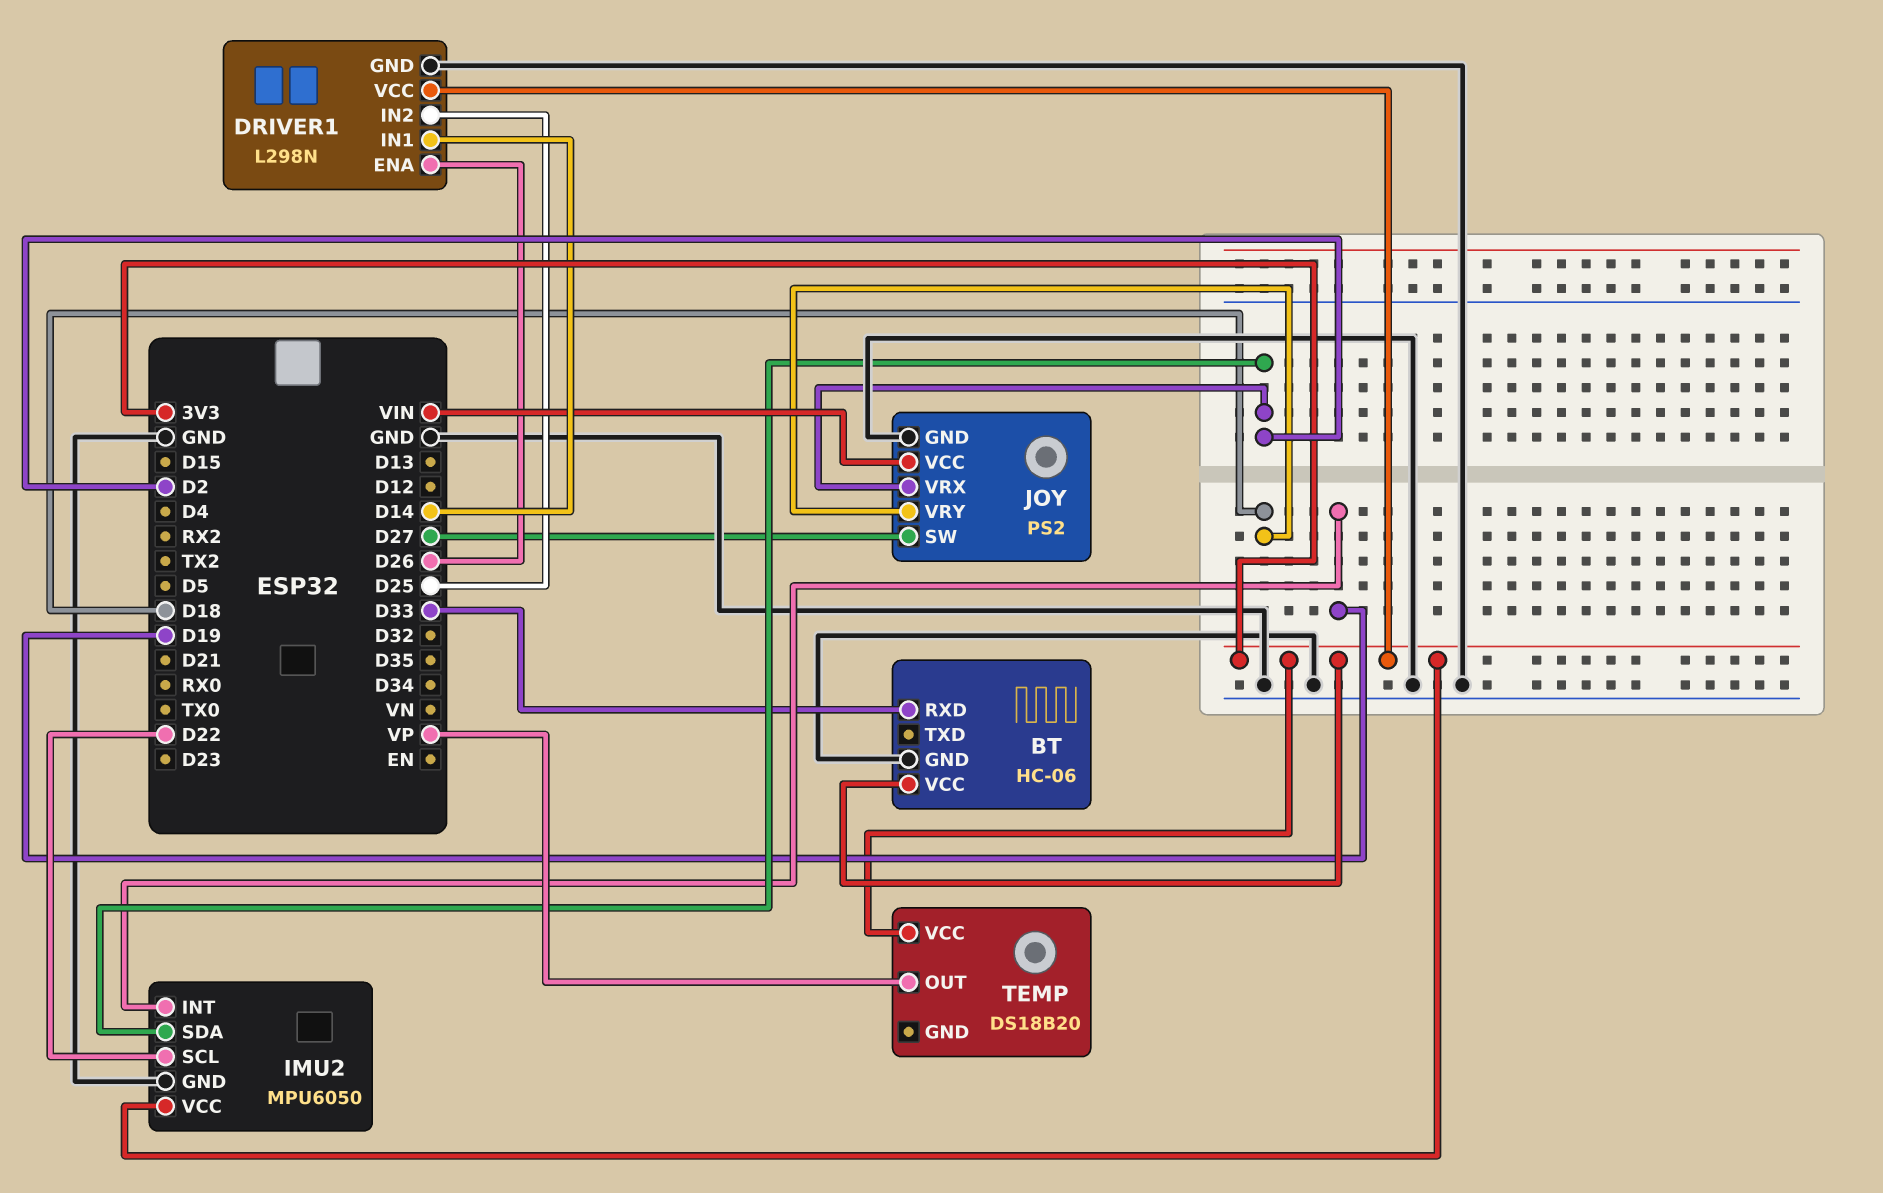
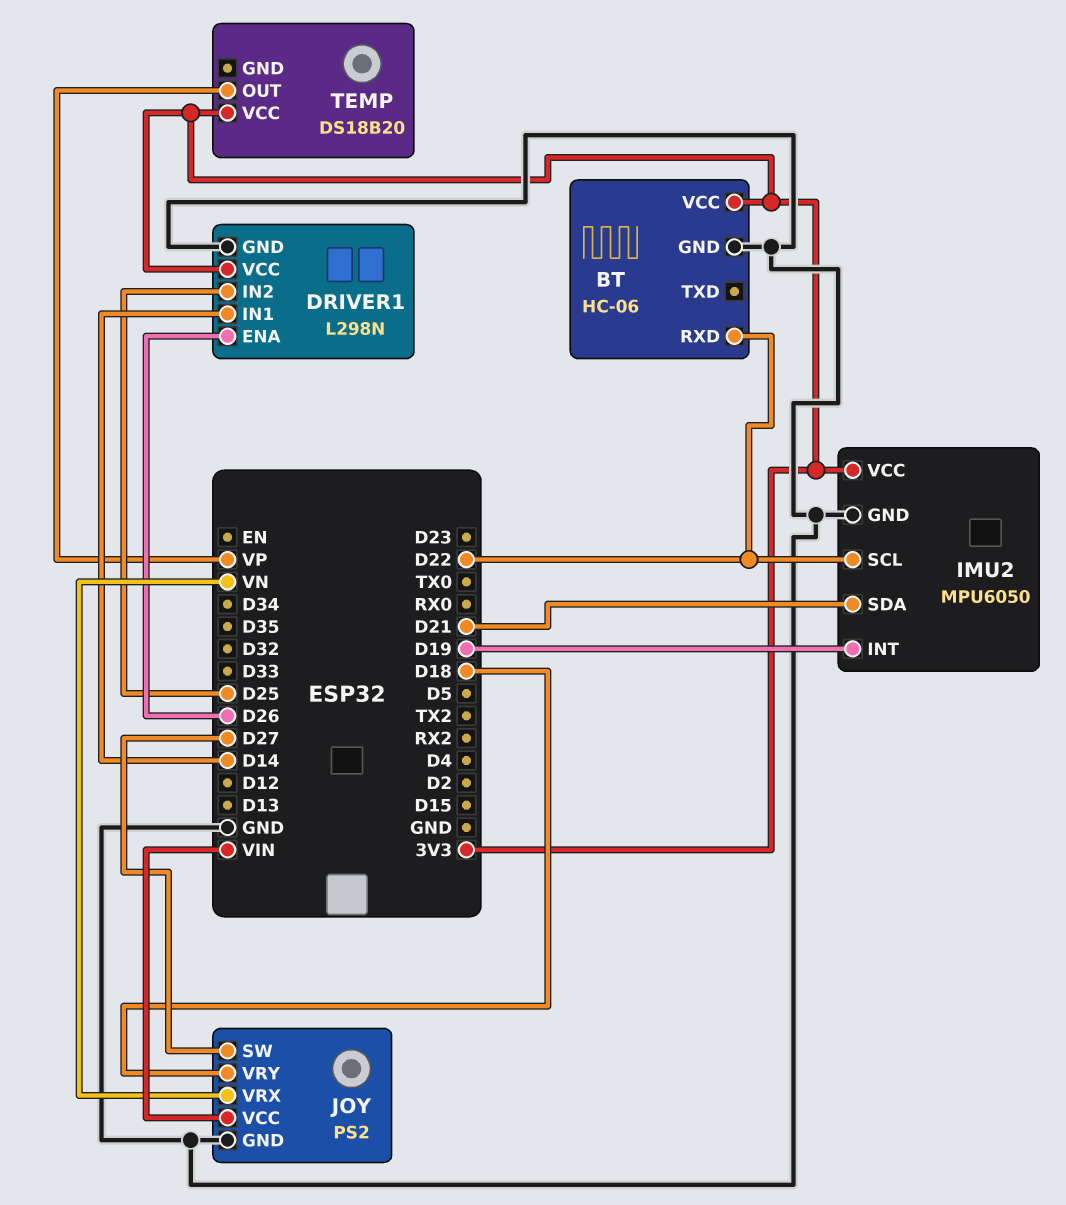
BT pin RXD: D33 -> D22
IMU2 pin SDA: D2 -> D21
JOY pin VRX: D2 -> VN

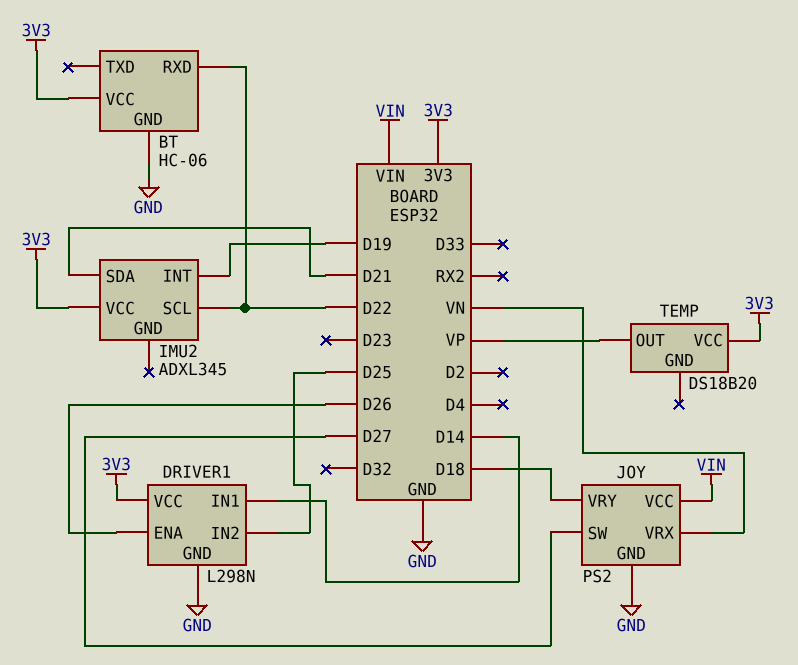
IMU2: MPU6050 -> ADXL345
IMU2 pin GND: GND -> none

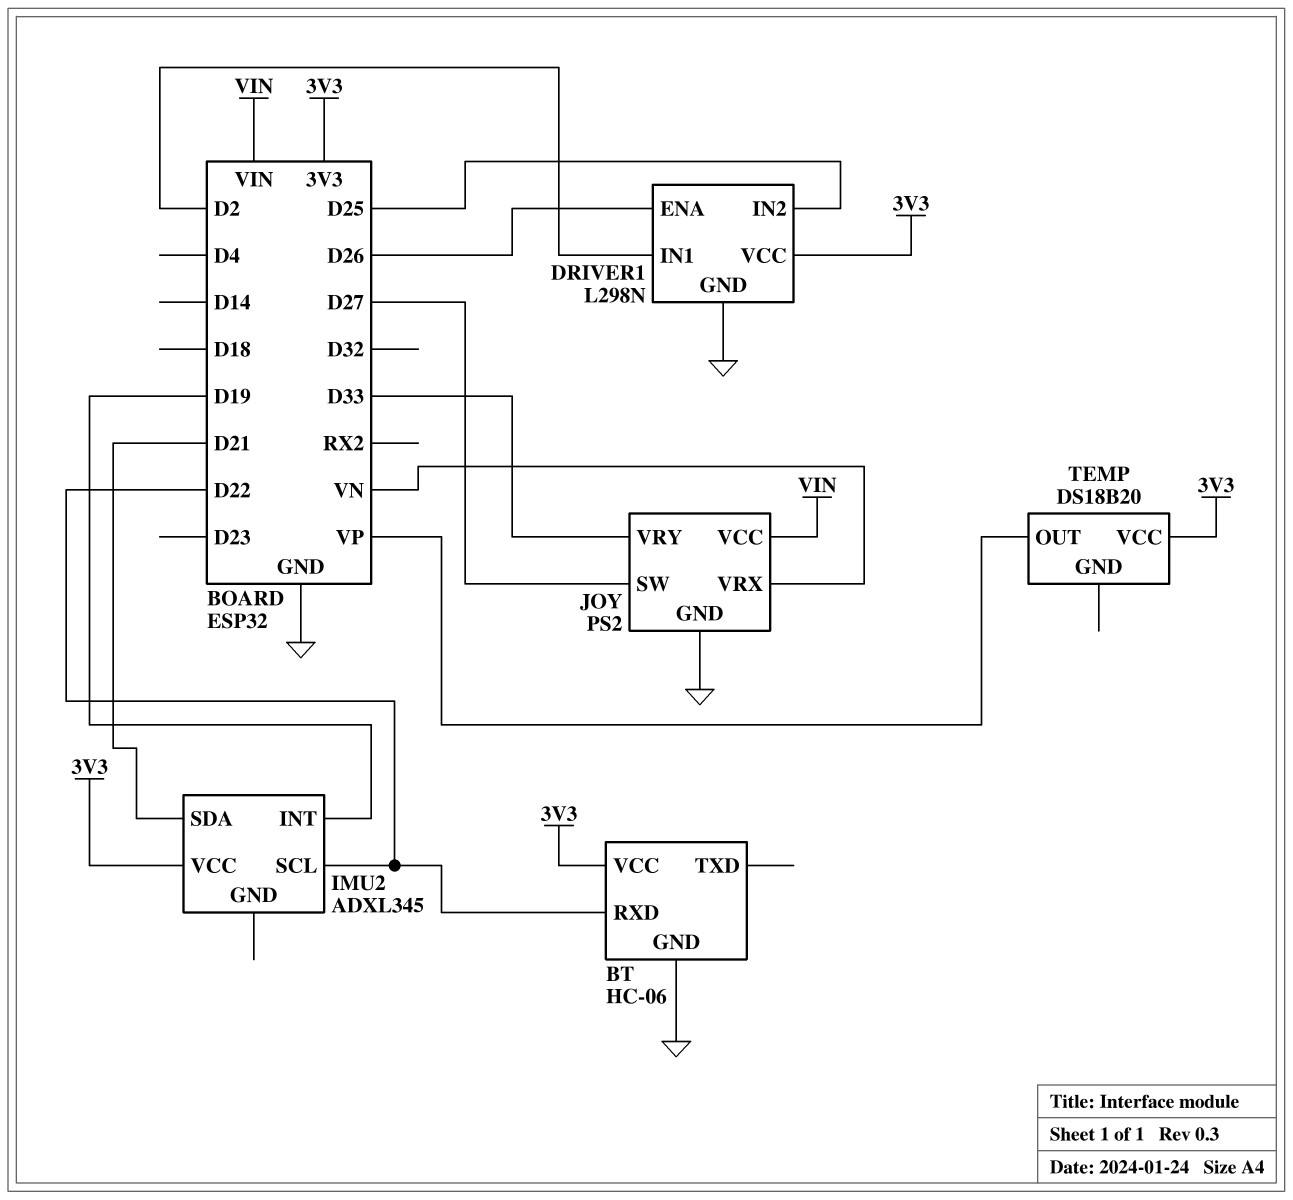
DRIVER1 pin IN1: D14 -> D2
JOY pin VRY: D18 -> D33

